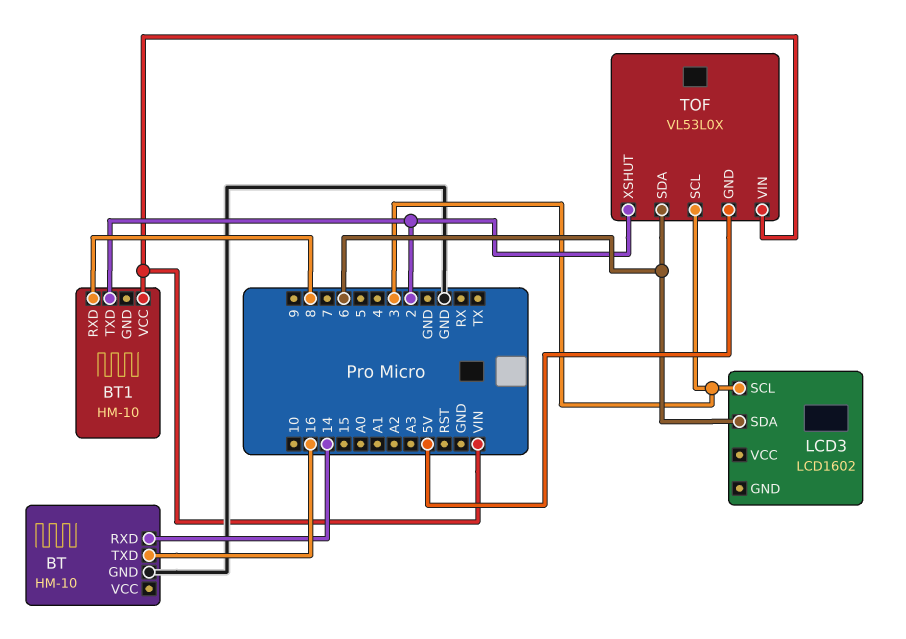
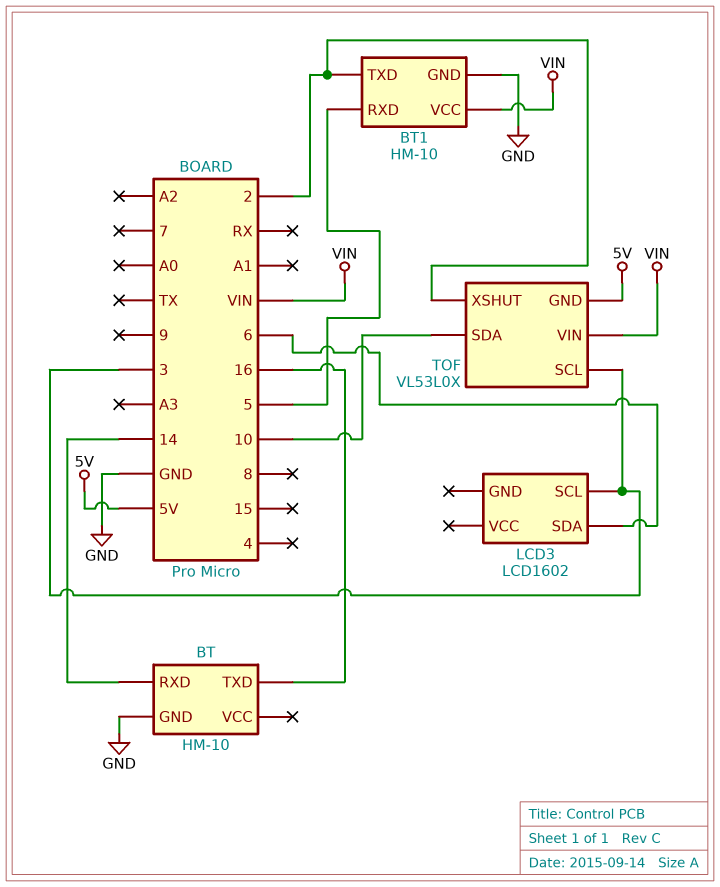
BT1 pin GND: none -> GND
BT1 pin RXD: 8 -> 5
TOF pin SDA: 6 -> 10

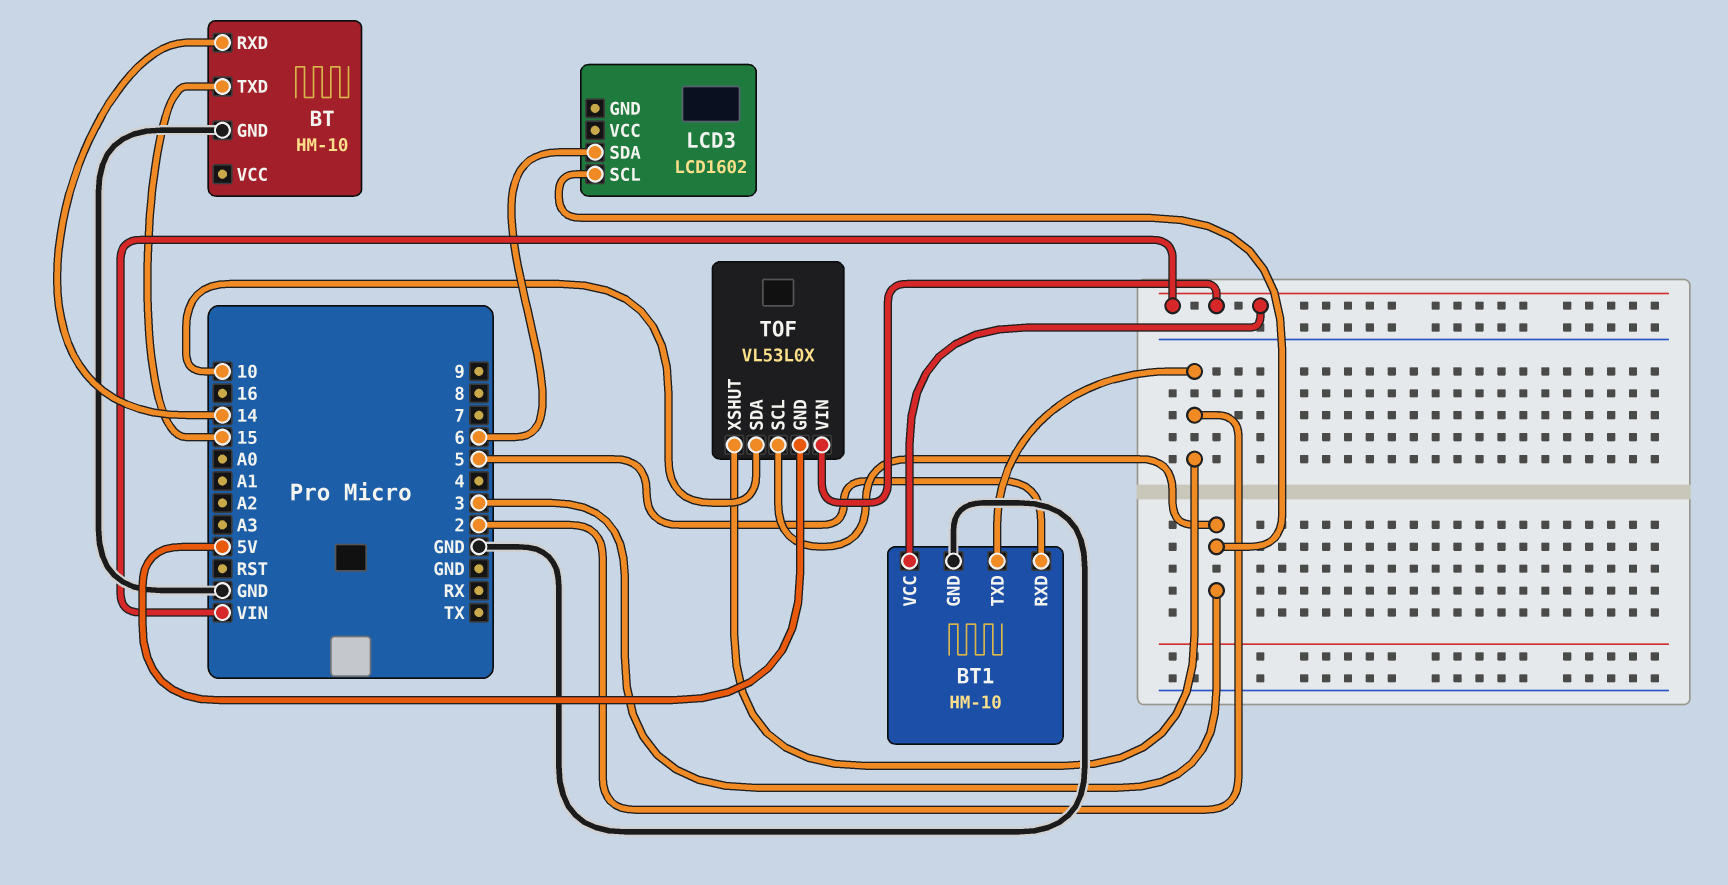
BT pin TXD: 16 -> 15

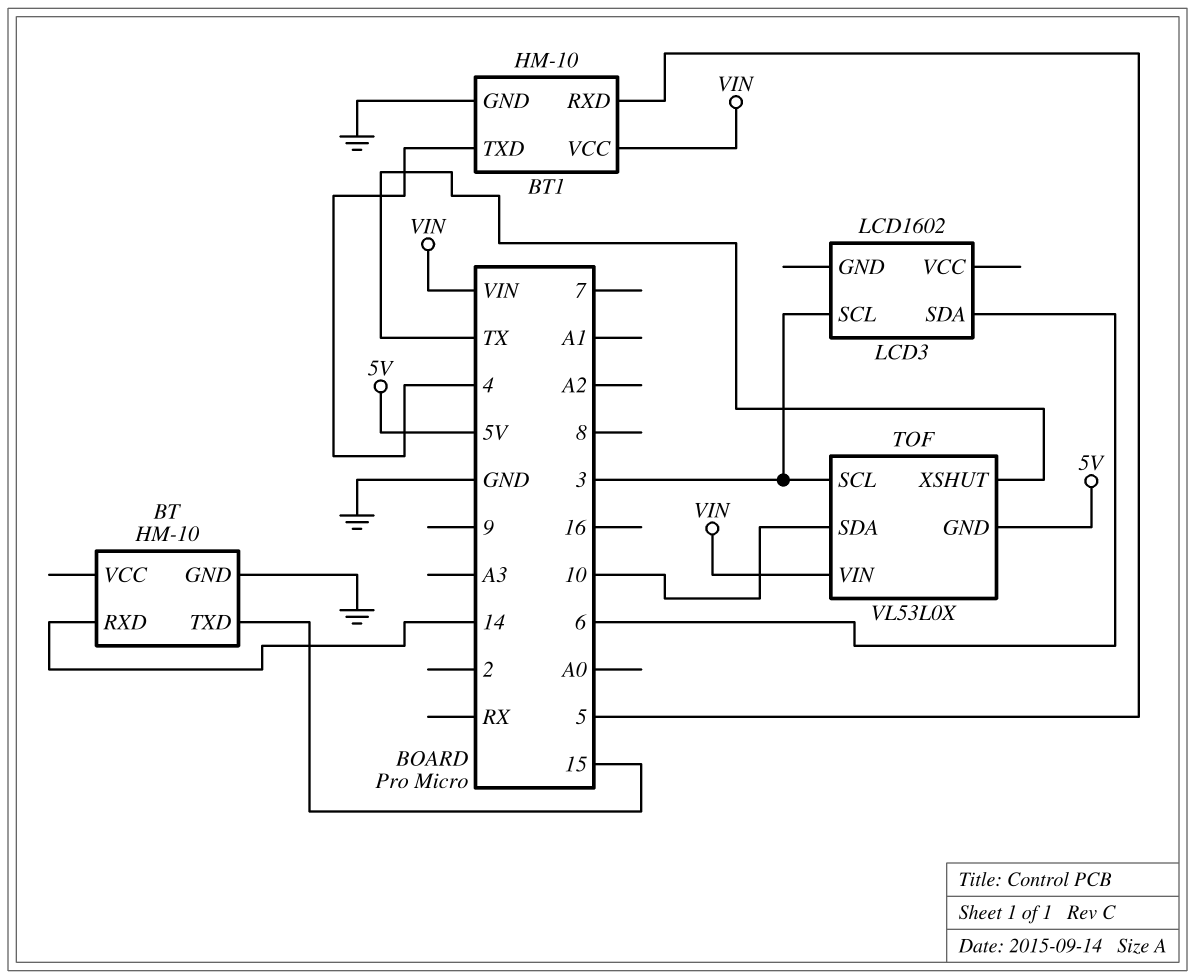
BT1 pin TXD: 2 -> 4
TOF pin XSHUT: 2 -> TX

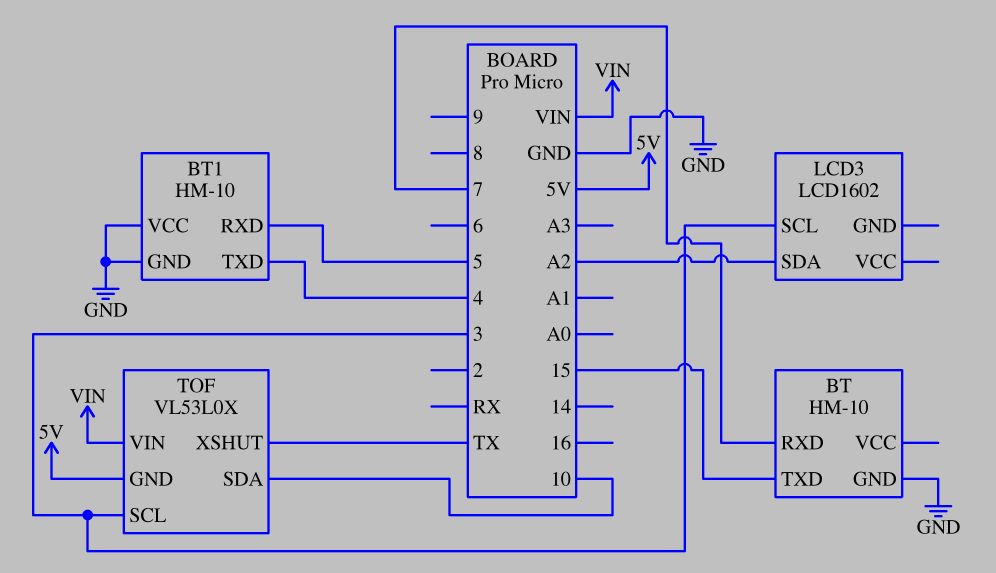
BT pin RXD: 14 -> 7
BT1 pin VCC: VIN -> GND
LCD3 pin SDA: 6 -> A2

